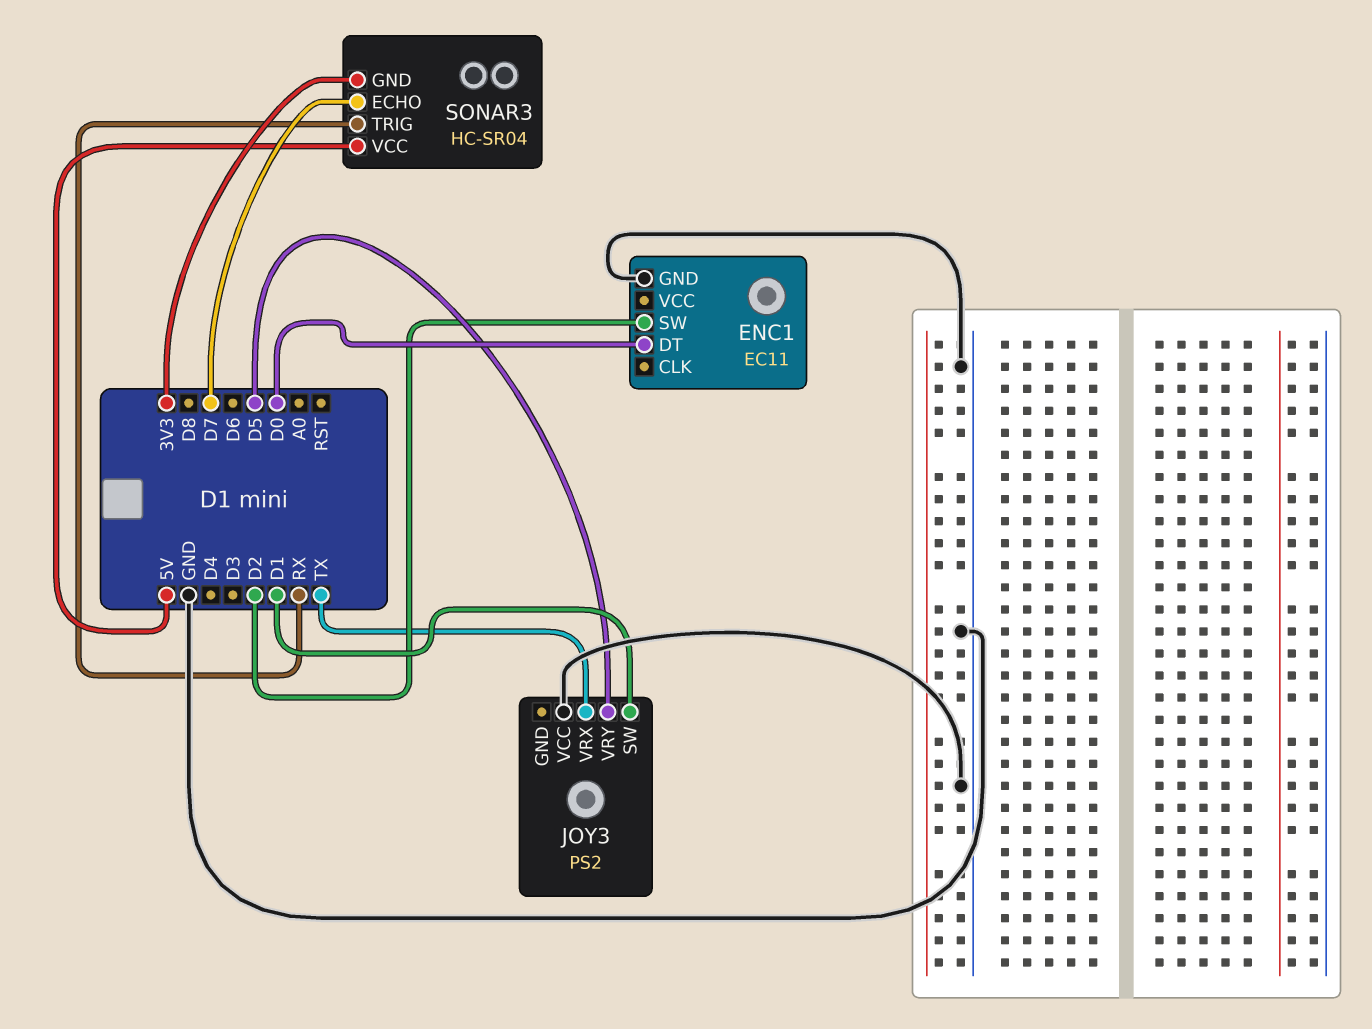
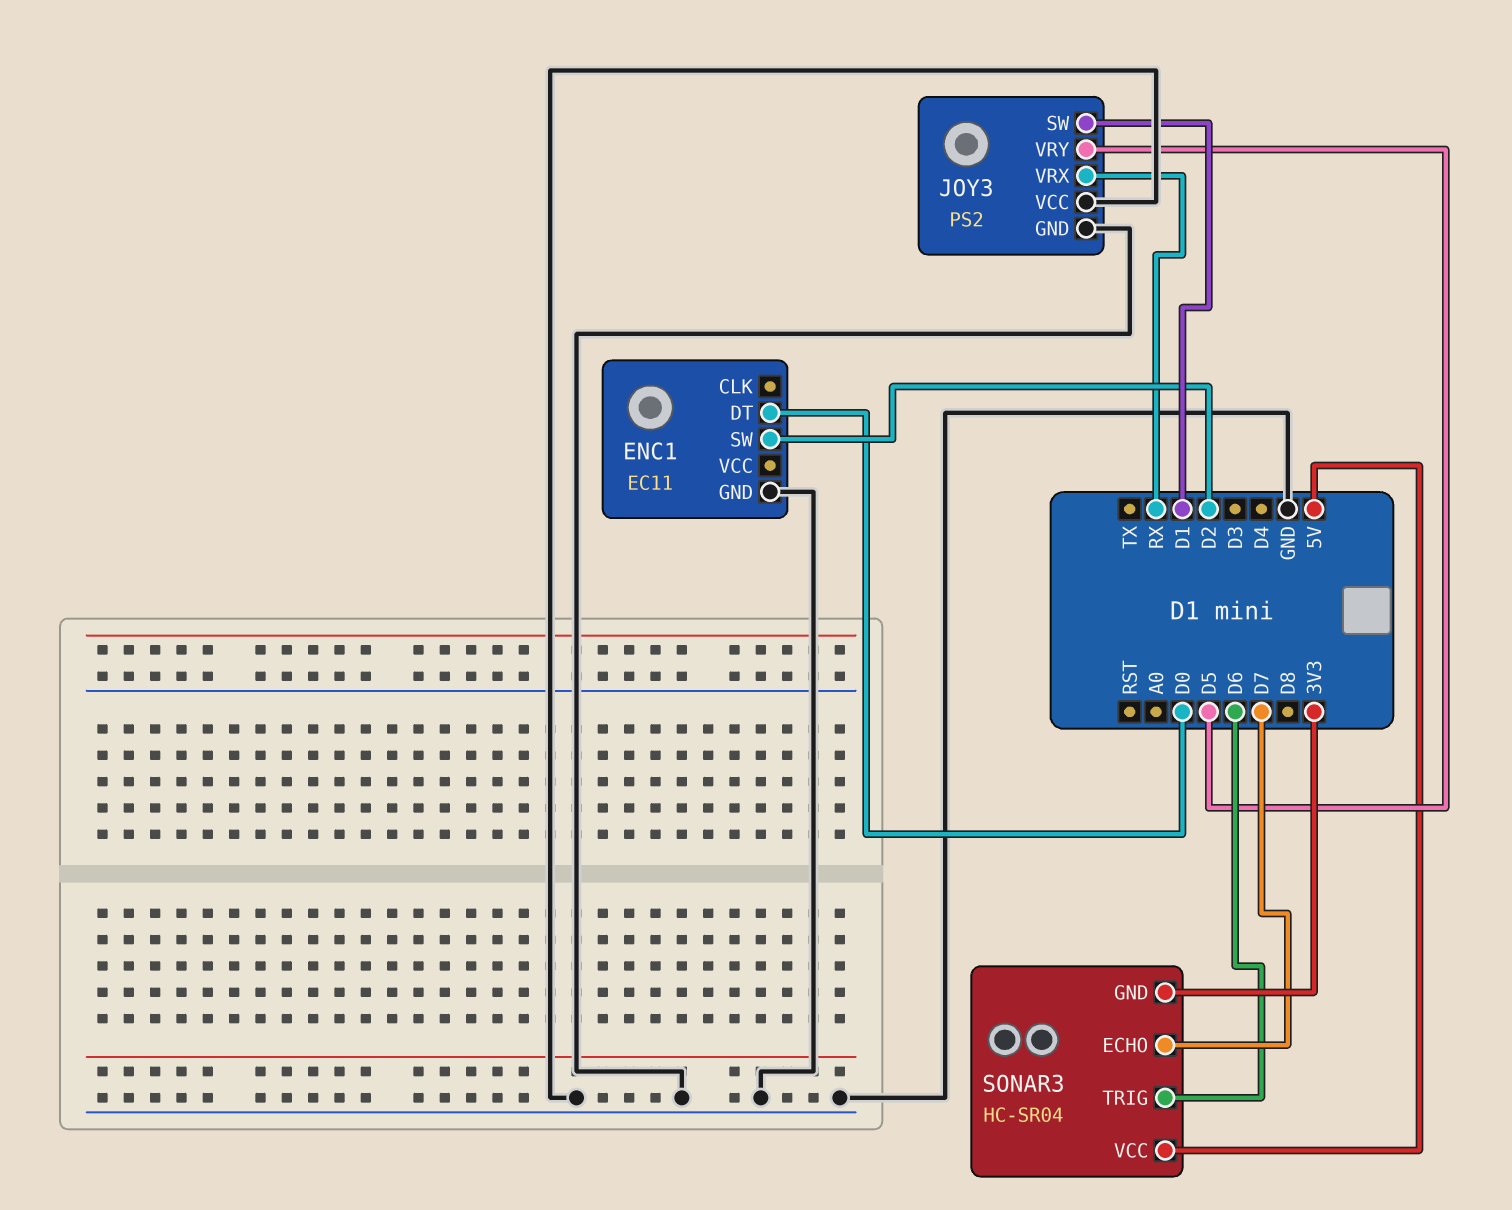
JOY3 pin GND: none -> GND
JOY3 pin VRX: TX -> RX
SONAR3 pin TRIG: RX -> D6

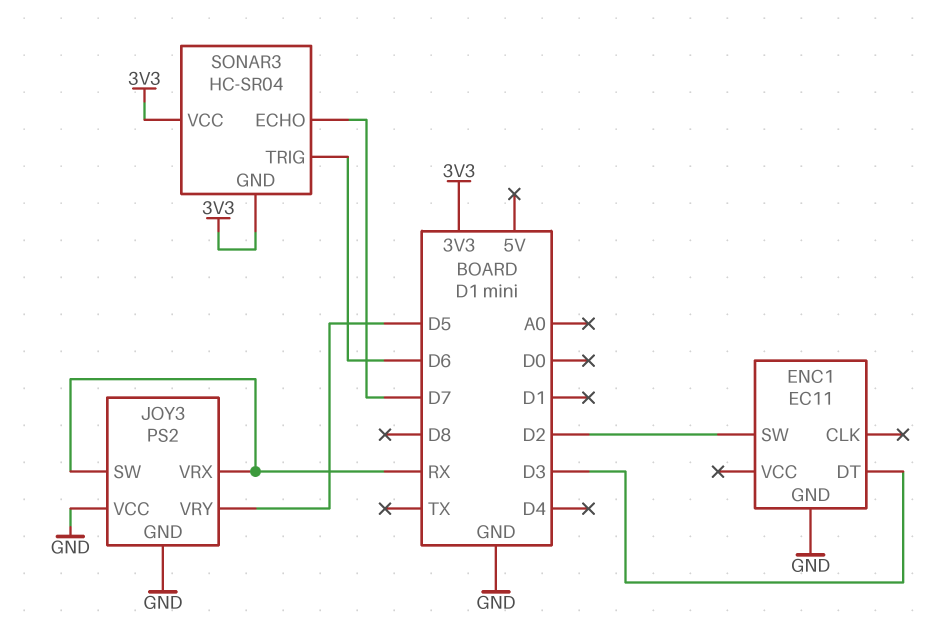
ENC1 pin DT: D0 -> D3
JOY3 pin SW: D1 -> RX
SONAR3 pin VCC: 5V -> 3V3

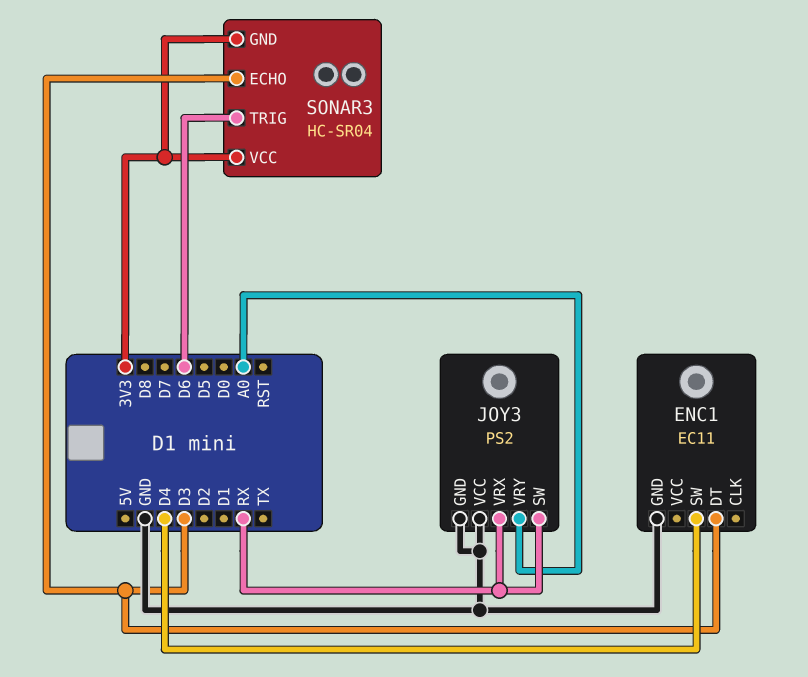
ENC1 pin SW: D2 -> D4
JOY3 pin VRY: D5 -> A0
SONAR3 pin ECHO: D7 -> D3

